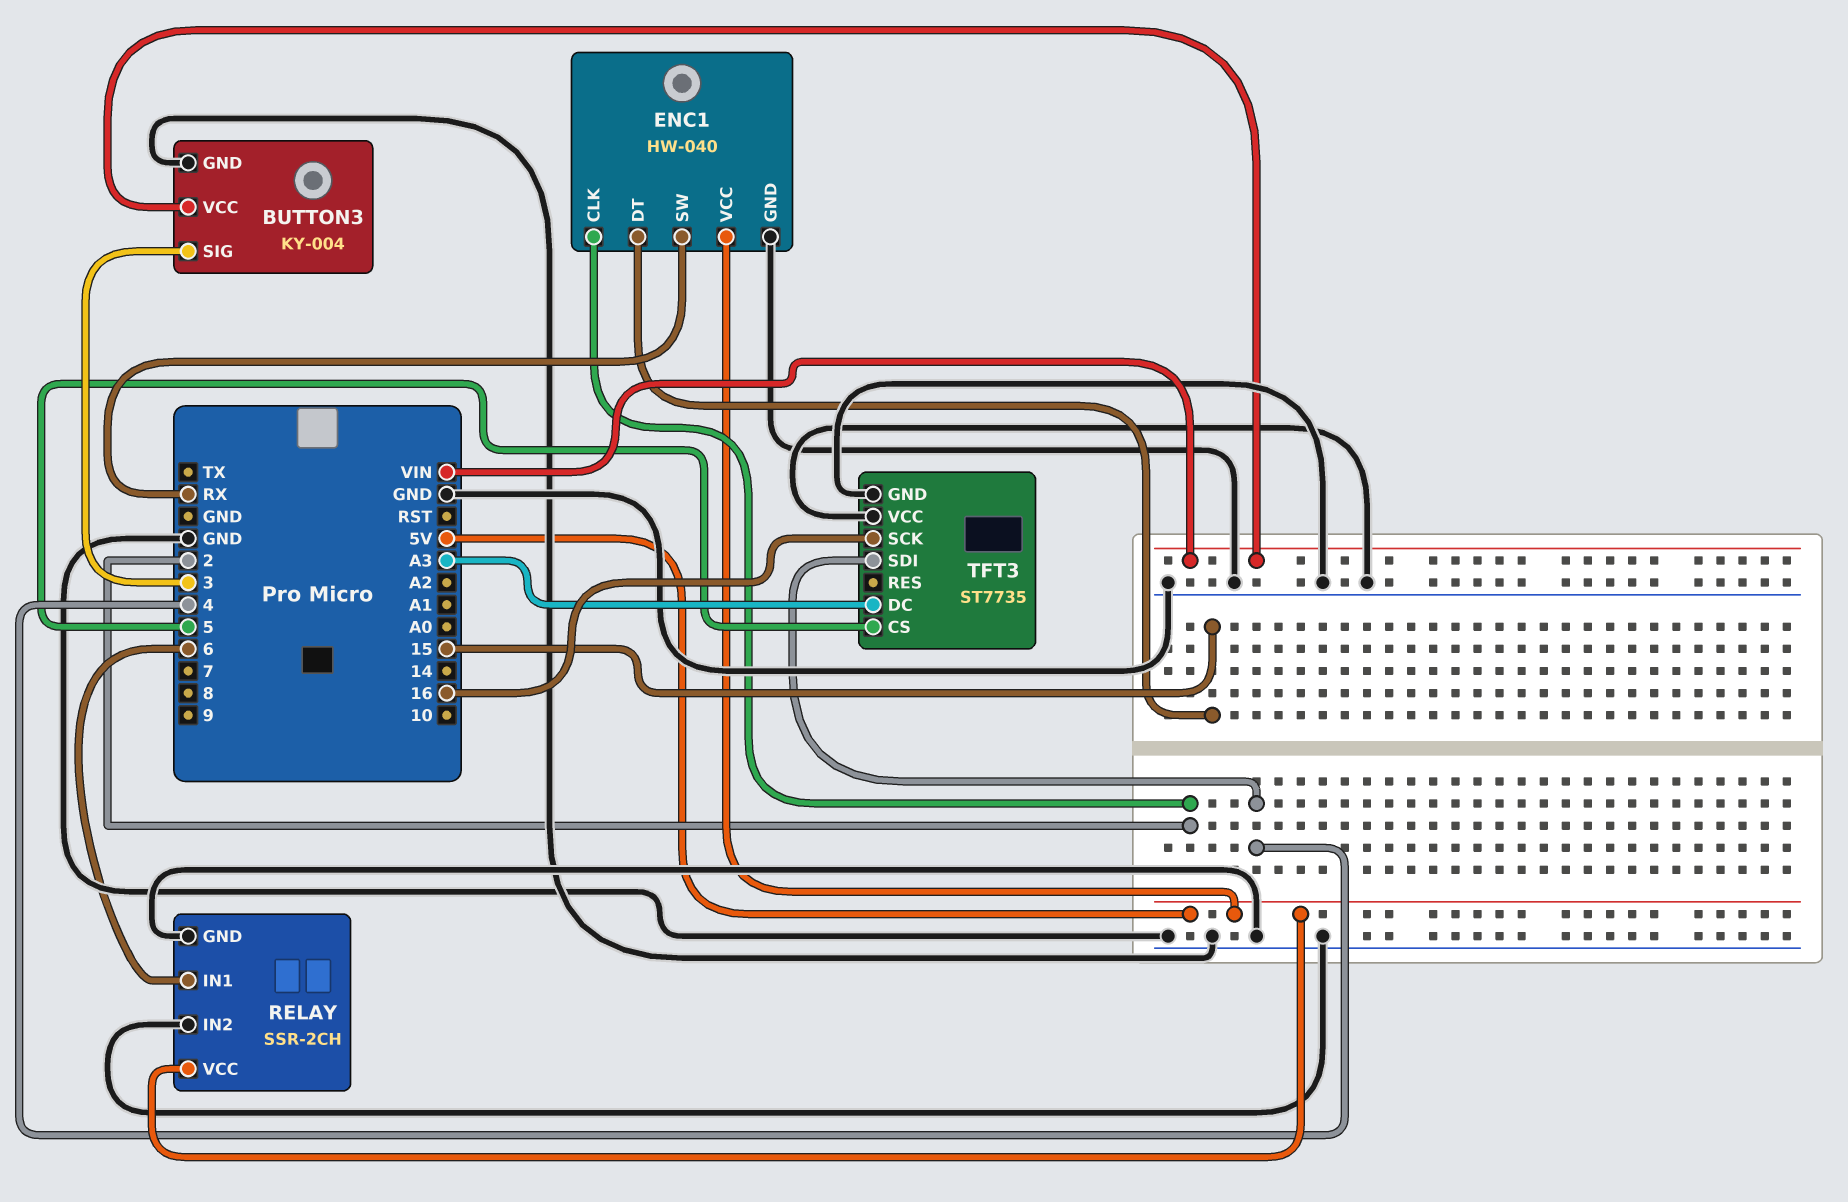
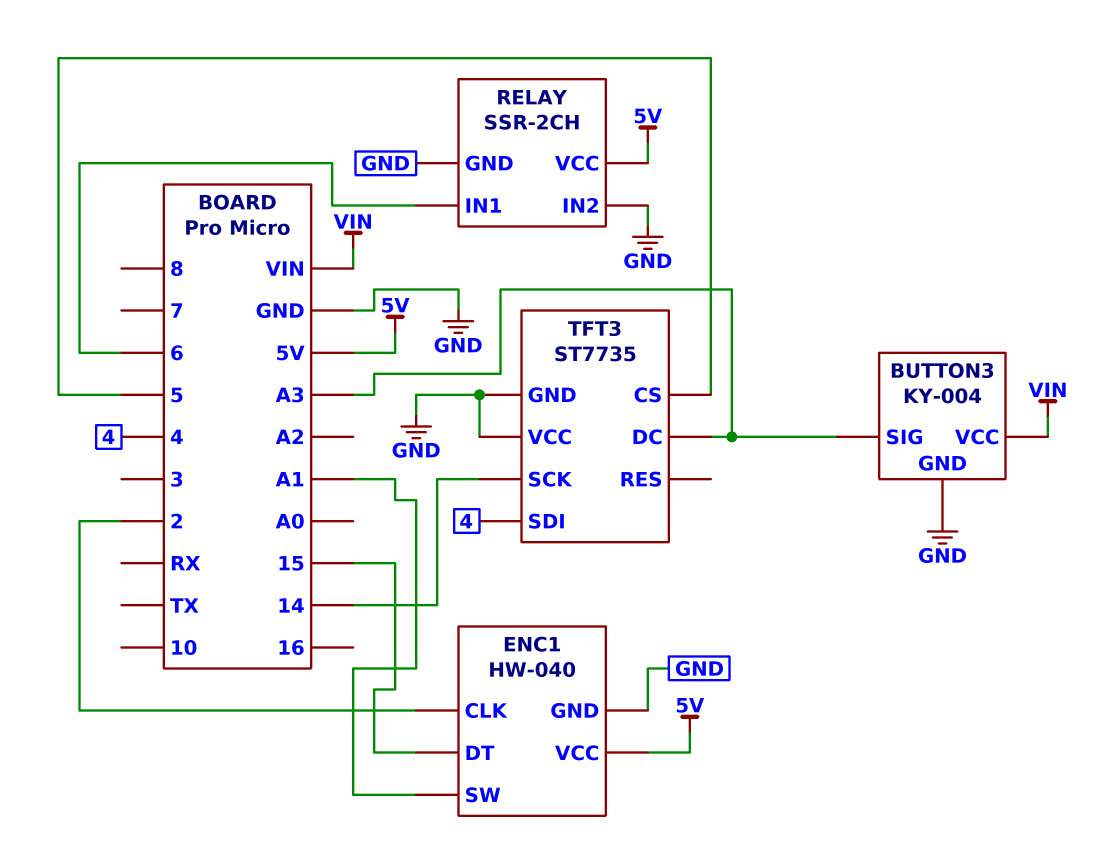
BUTTON3 pin SIG: 3 -> A3
ENC1 pin SW: RX -> A1
TFT3 pin SCK: 16 -> 14

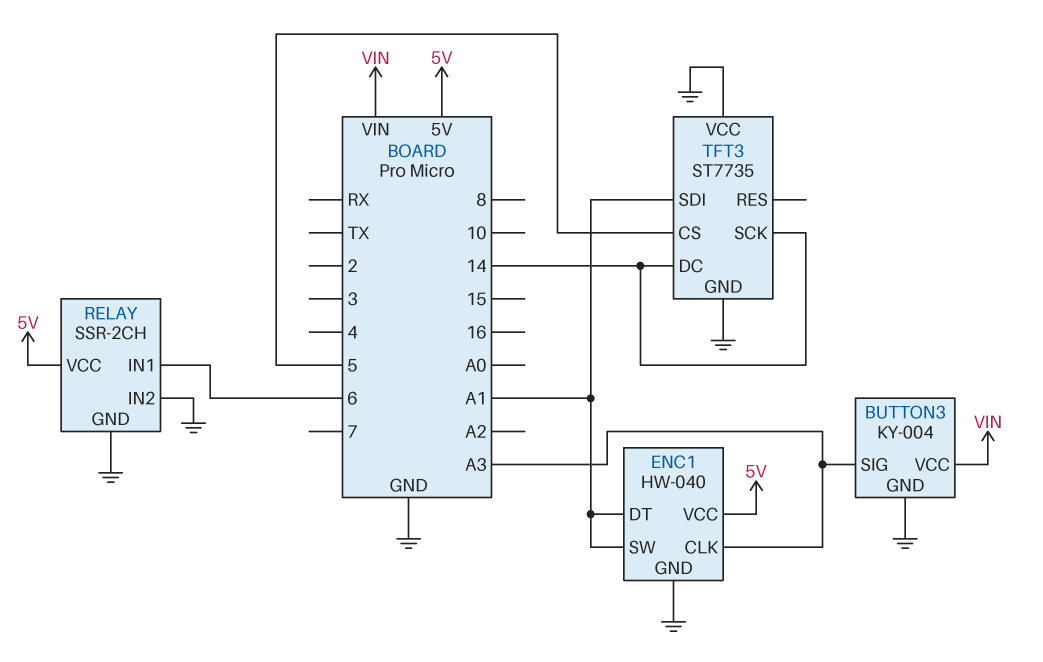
ENC1 pin CLK: 2 -> A3
ENC1 pin DT: 15 -> A1
TFT3 pin DC: A3 -> 14
TFT3 pin SDI: 4 -> A1

